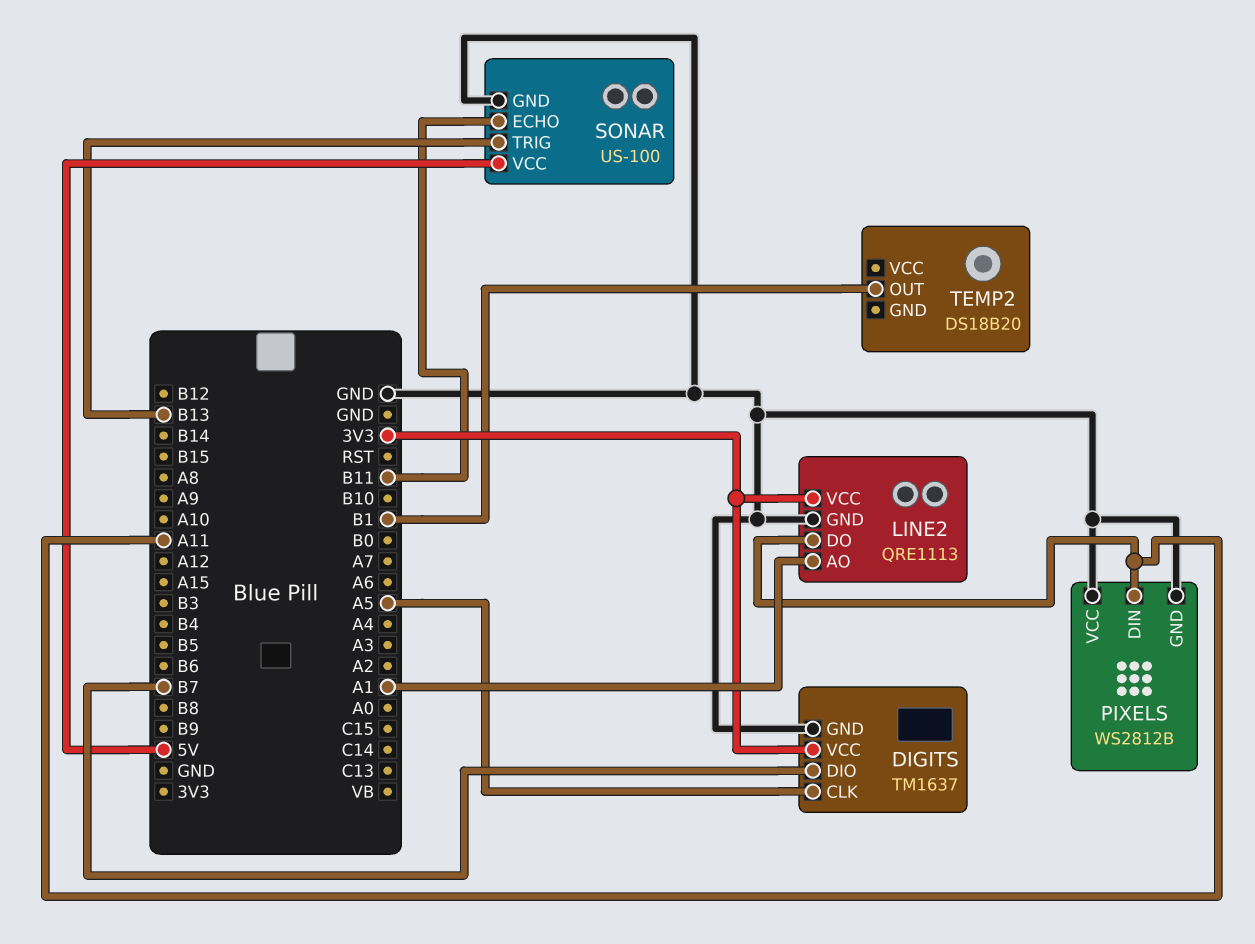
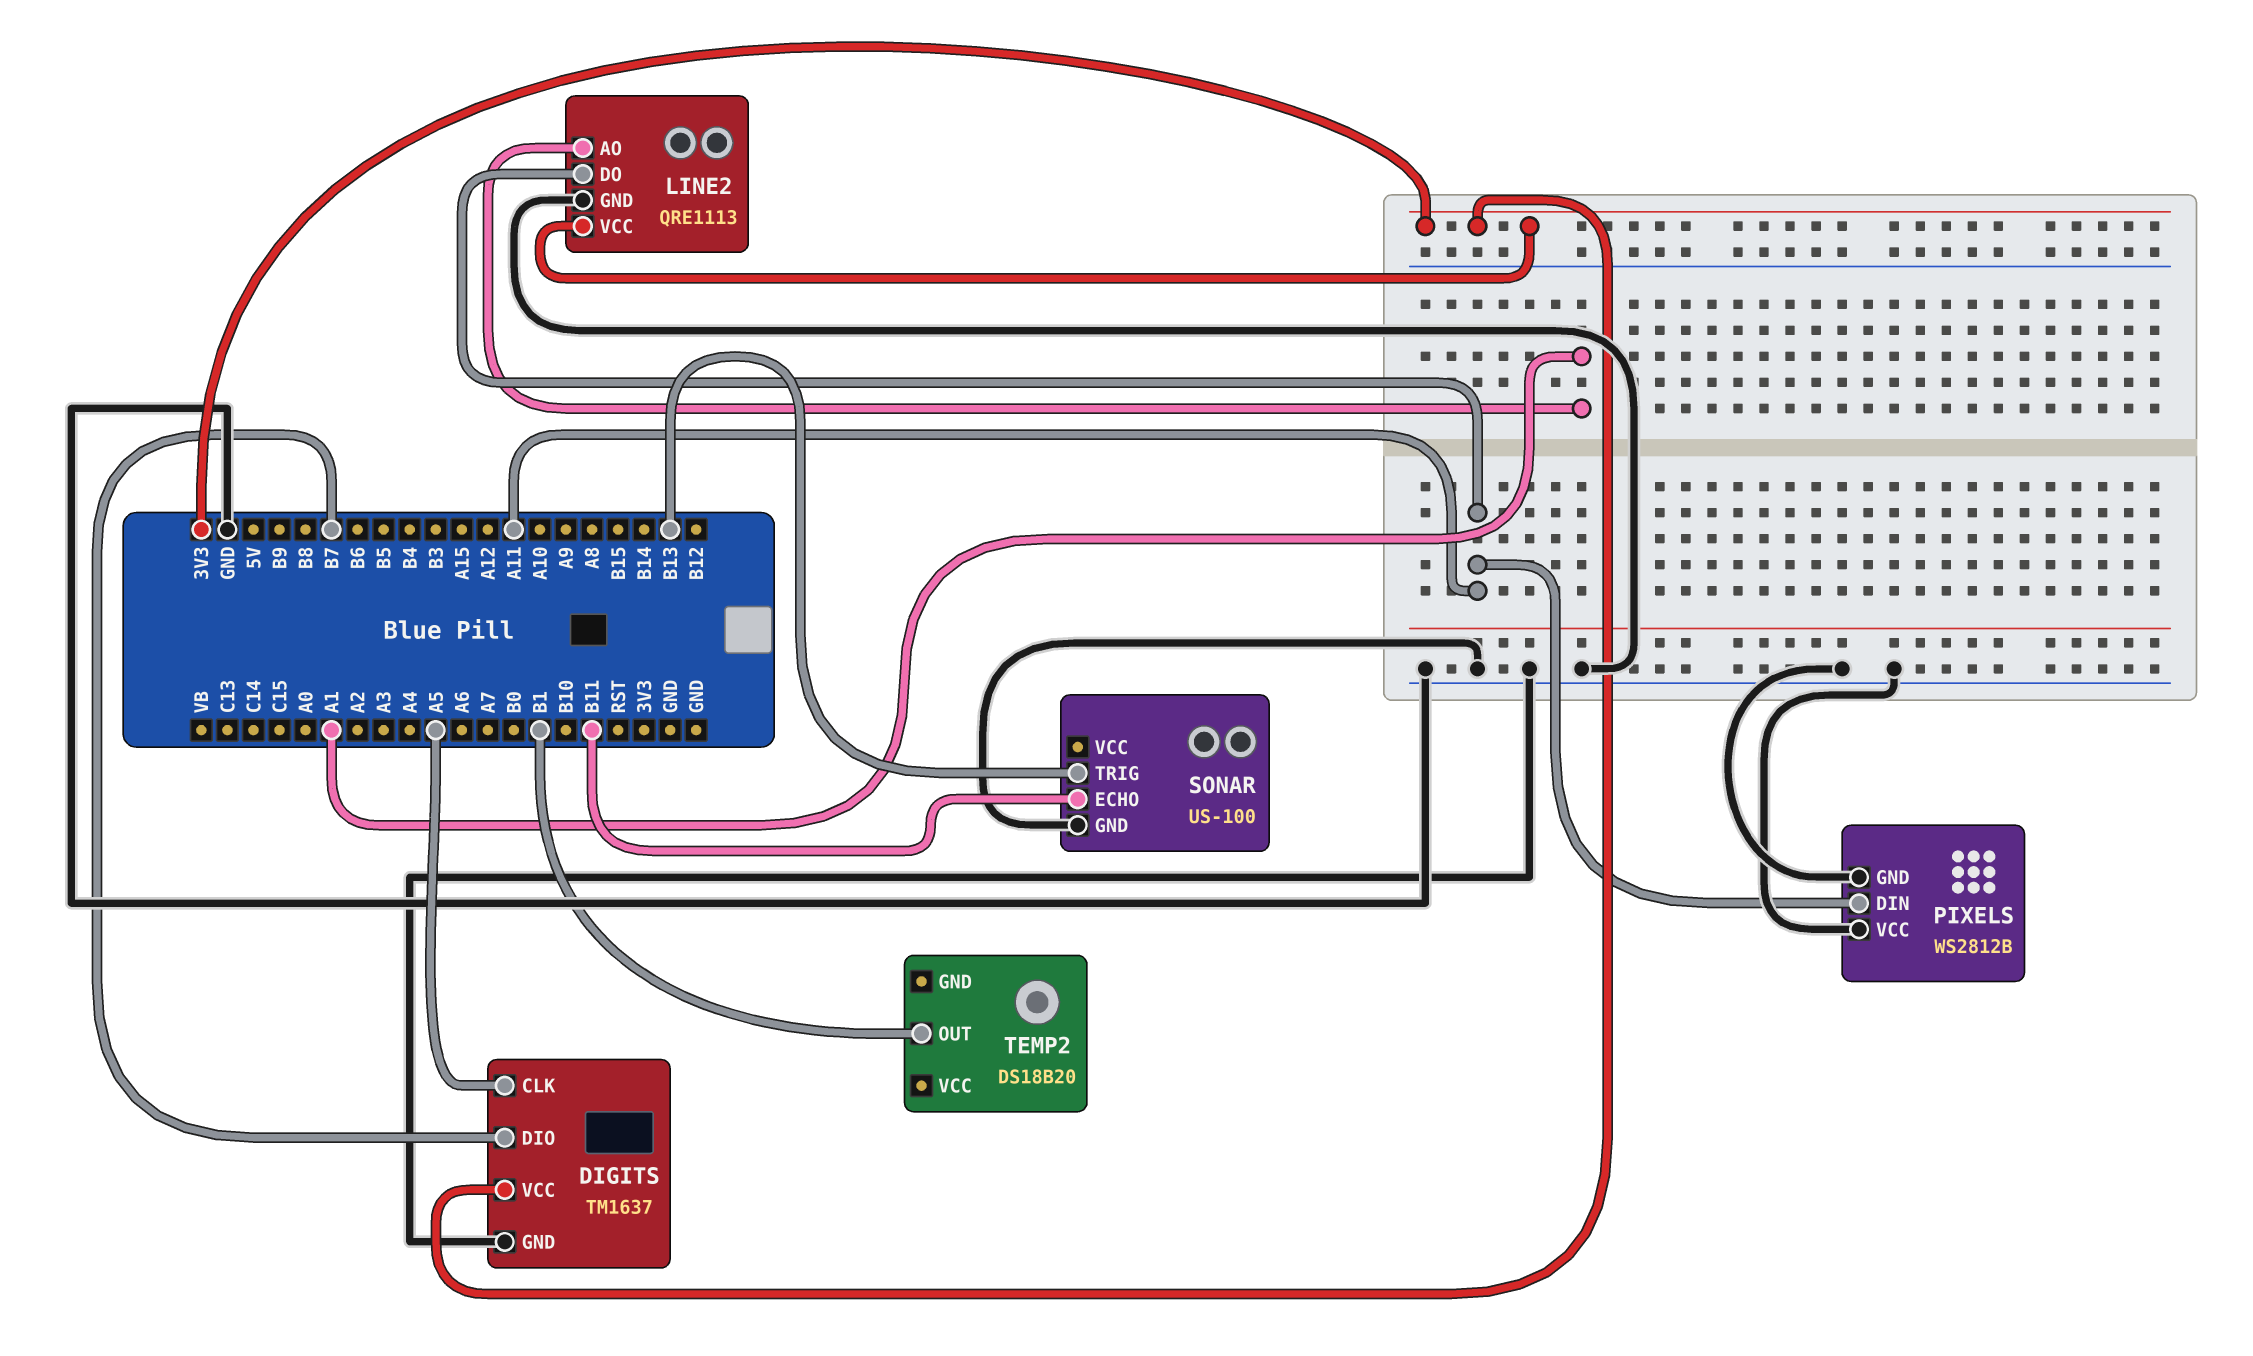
SONAR pin VCC: 5V -> none

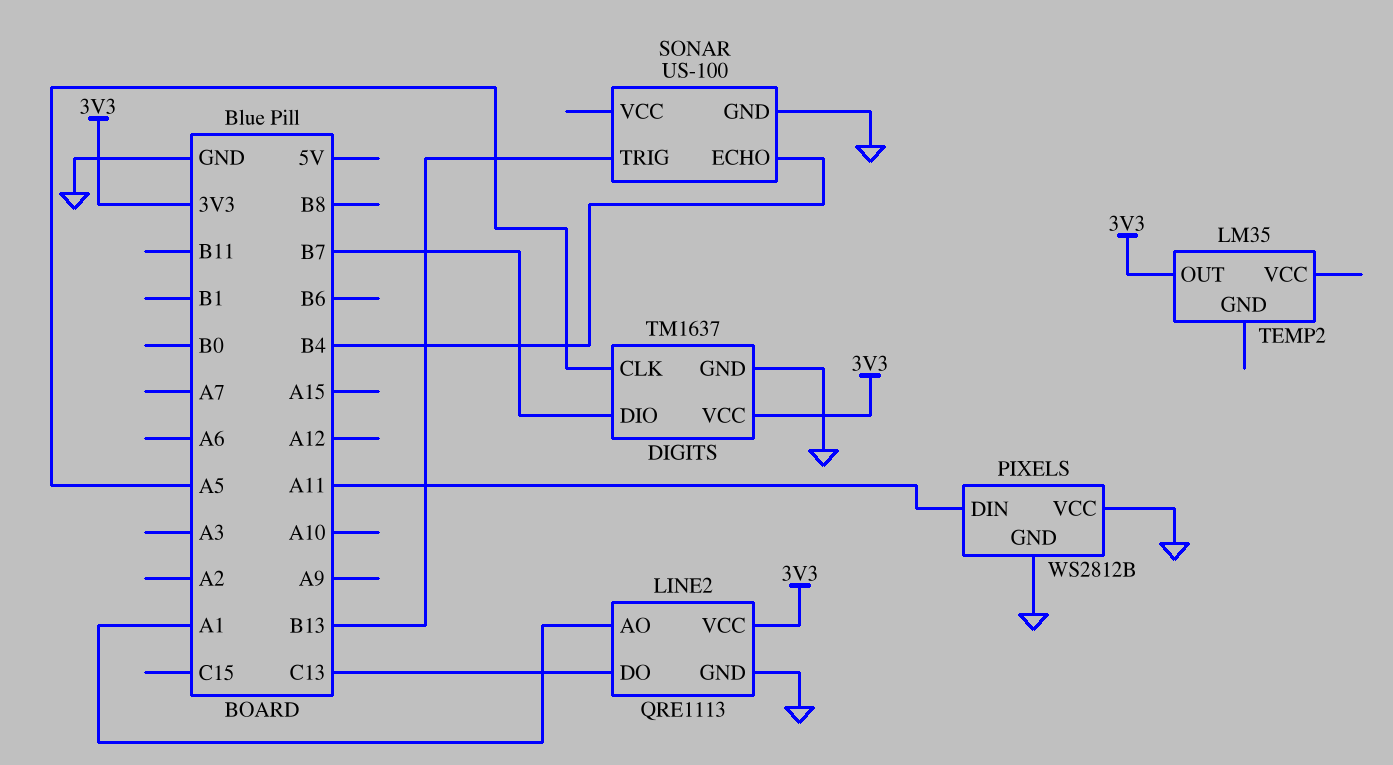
LINE2 pin DO: A11 -> C13
SONAR pin ECHO: B11 -> B4
TEMP2: DS18B20 -> LM35
TEMP2 pin OUT: B1 -> 3V3

